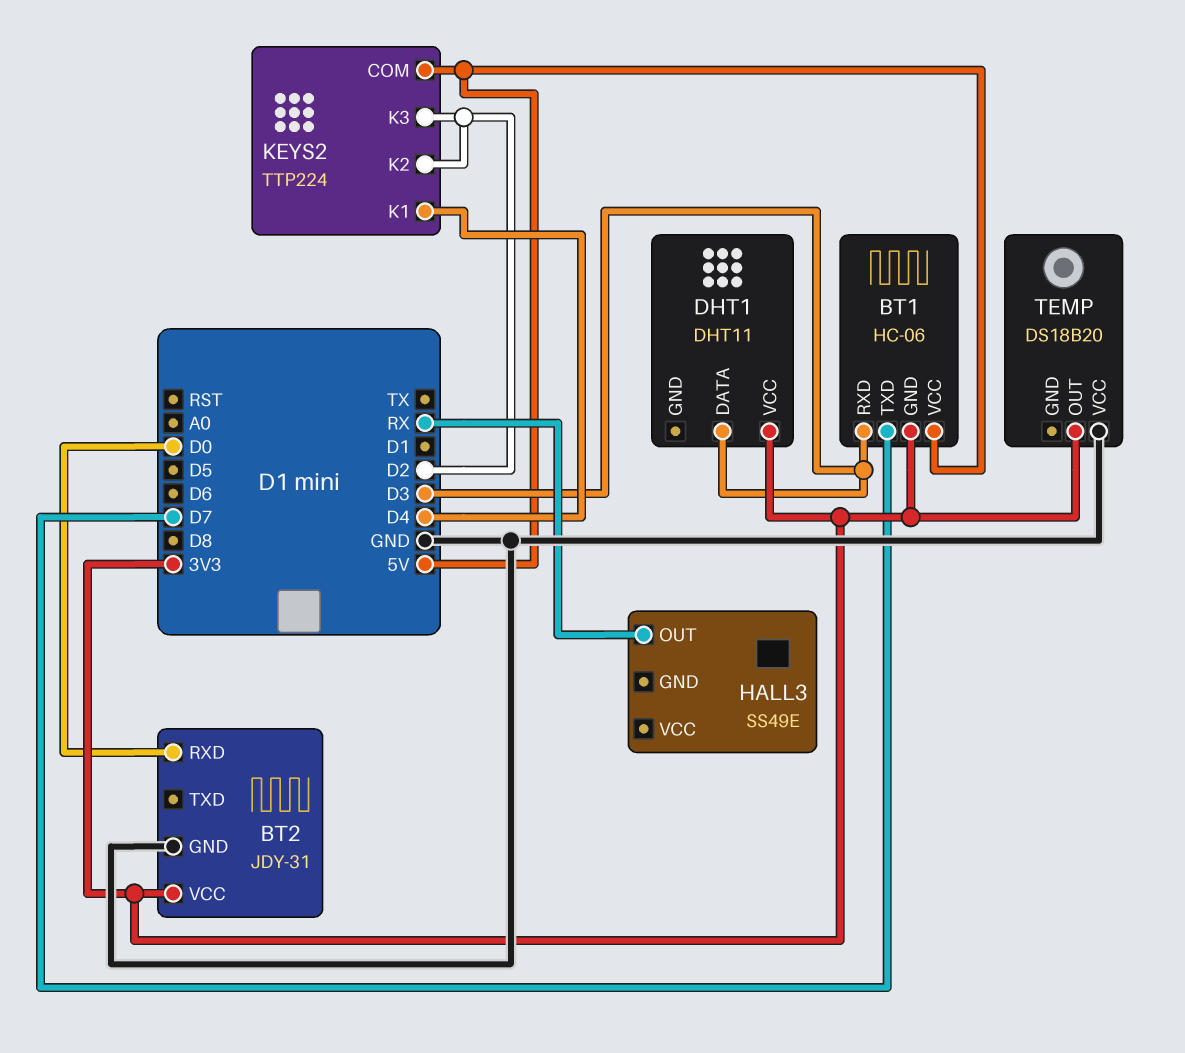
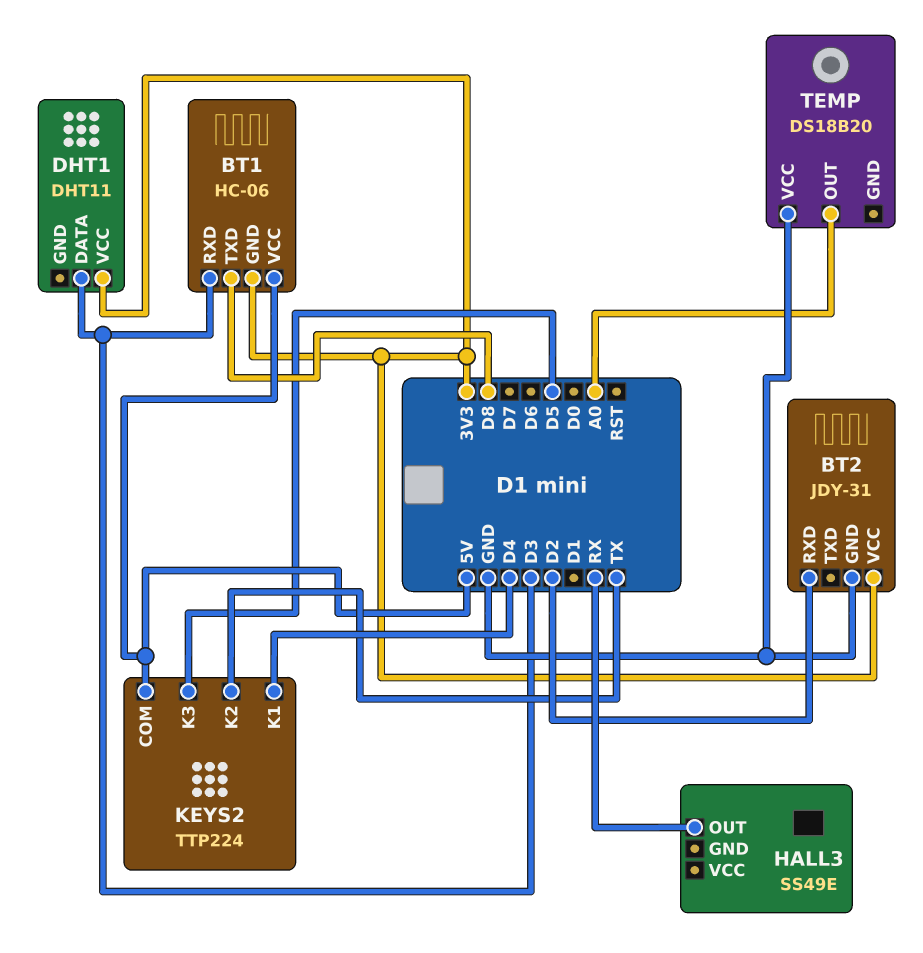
BT1 pin TXD: D7 -> D8
BT2 pin RXD: D0 -> D2
KEYS2 pin K2: D2 -> TX
KEYS2 pin K3: D2 -> D5
TEMP pin OUT: 3V3 -> A0

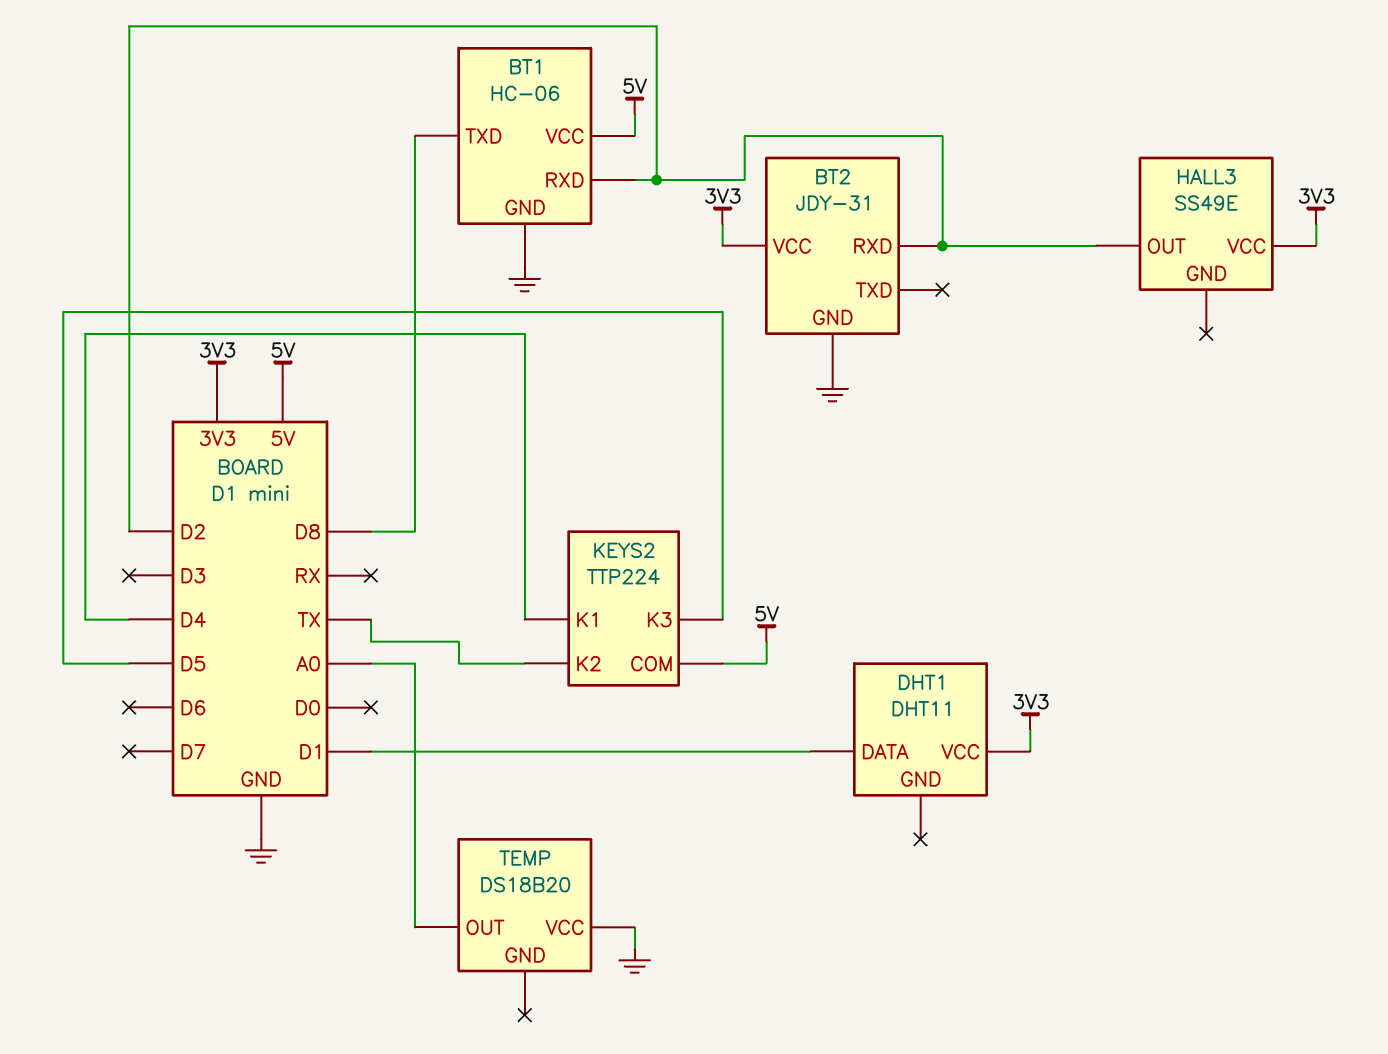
BT1 pin GND: 3V3 -> GND
BT1 pin RXD: D3 -> D2
DHT1 pin DATA: D3 -> D1
HALL3 pin OUT: RX -> D2
HALL3 pin VCC: none -> 3V3

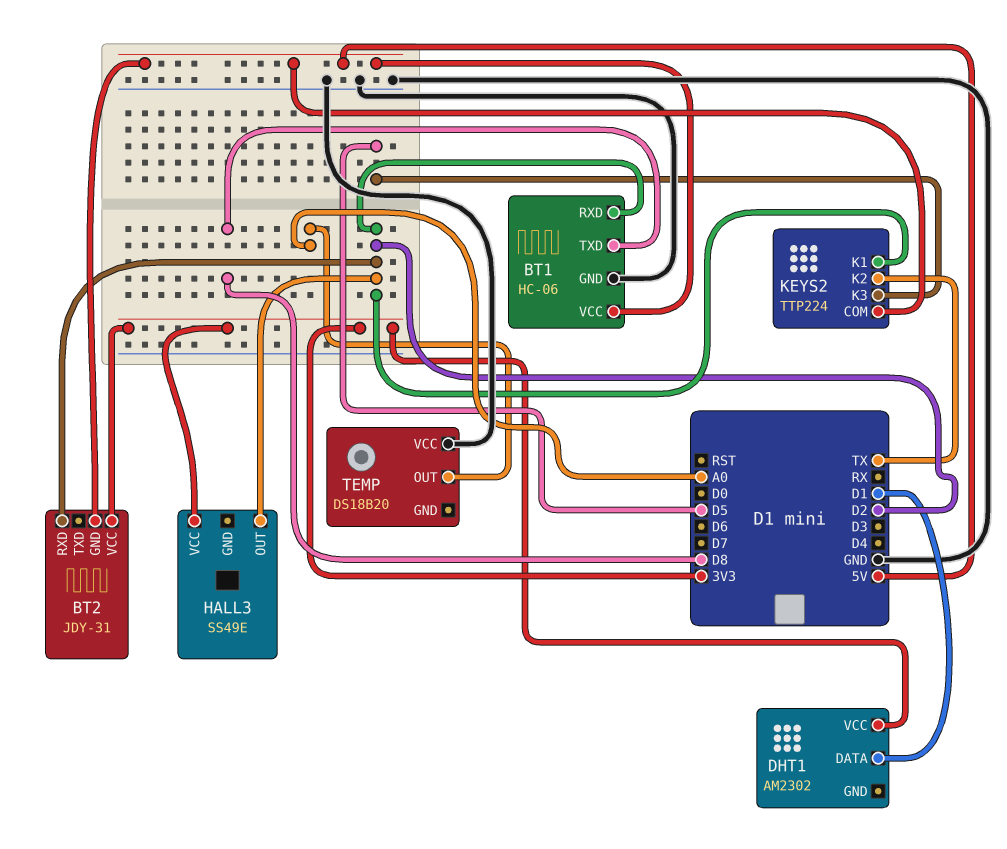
BT2 pin GND: GND -> 5V
DHT1: DHT11 -> AM2302
KEYS2 pin K1: D4 -> D2

